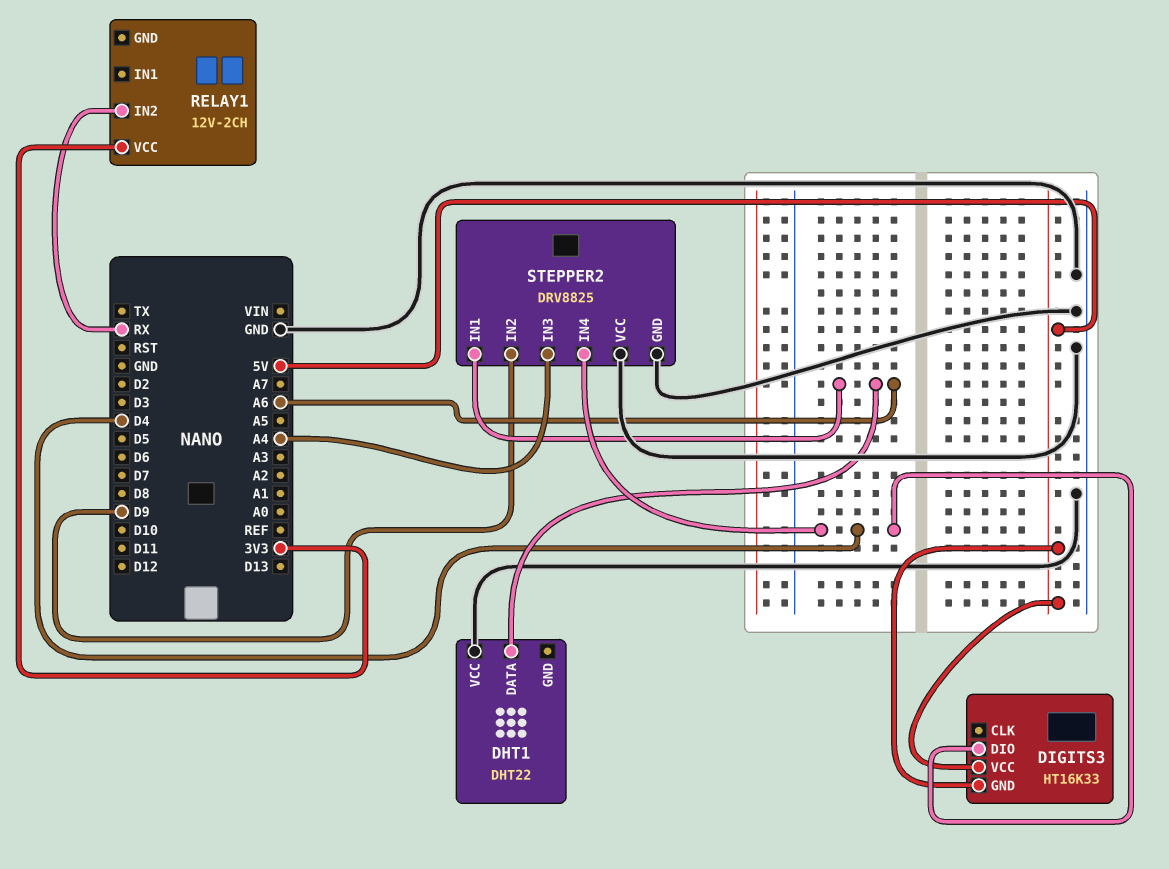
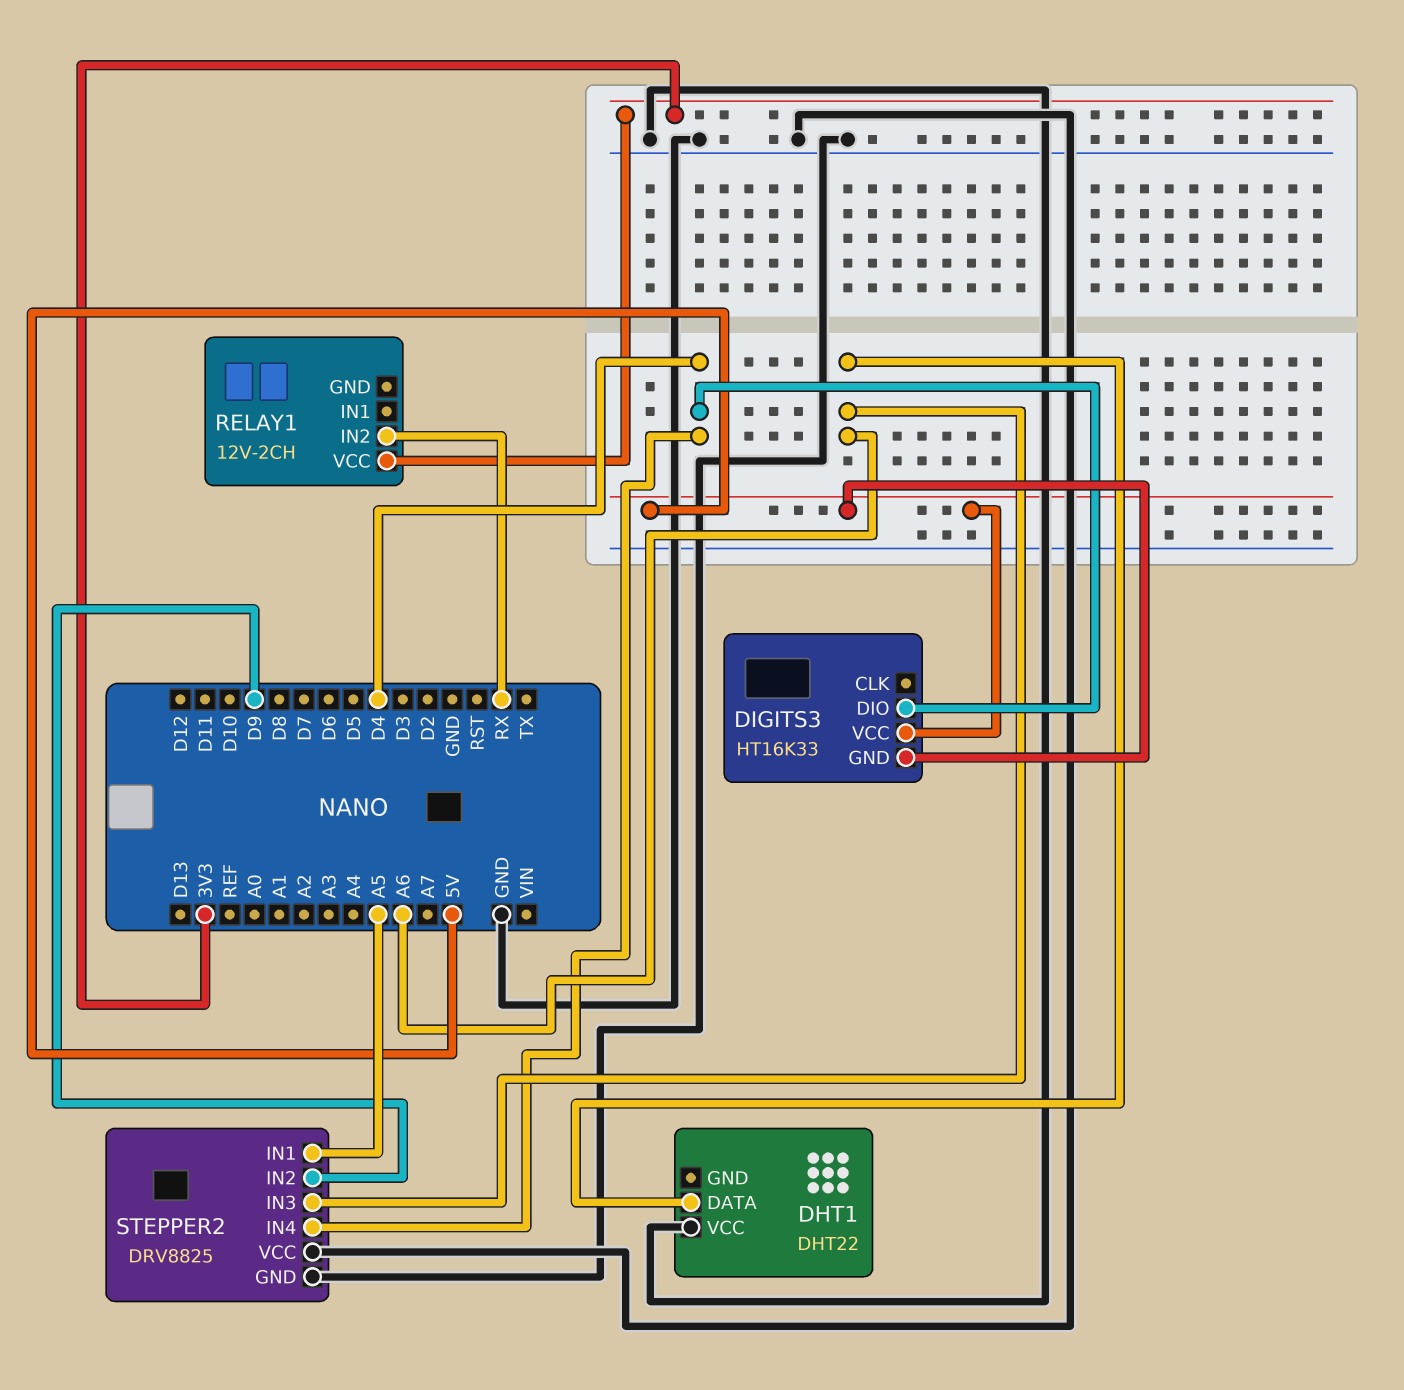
STEPPER2 pin IN1: A6 -> A5
STEPPER2 pin IN3: A4 -> A6

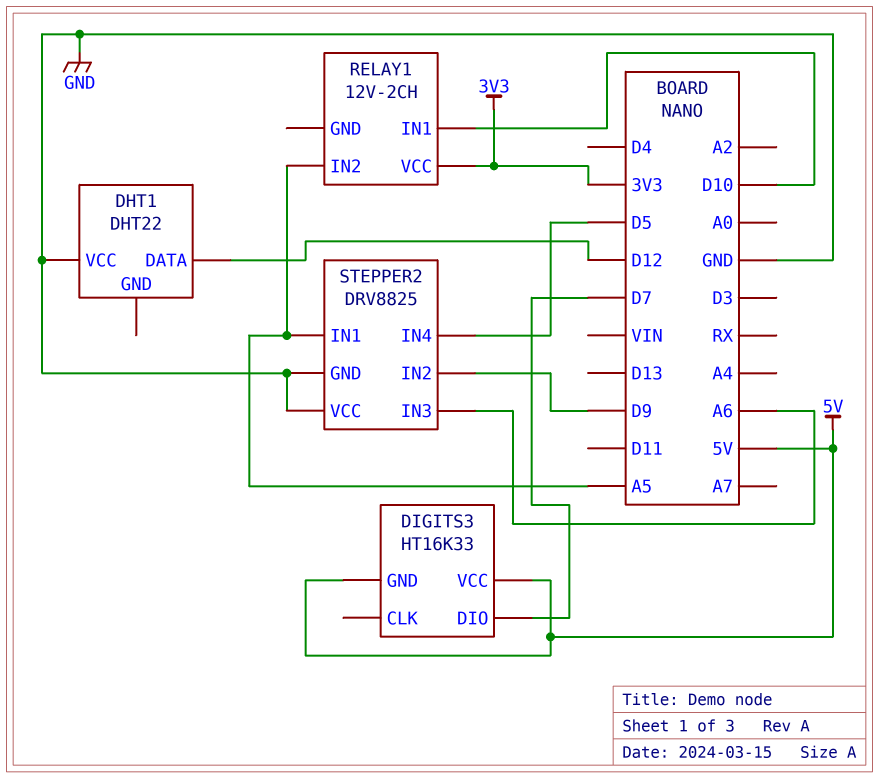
DHT1 pin DATA: A6 -> D12
DIGITS3 pin DIO: D4 -> D7
RELAY1 pin IN1: none -> D10
RELAY1 pin IN2: RX -> A5
STEPPER2 pin IN4: D4 -> D5

